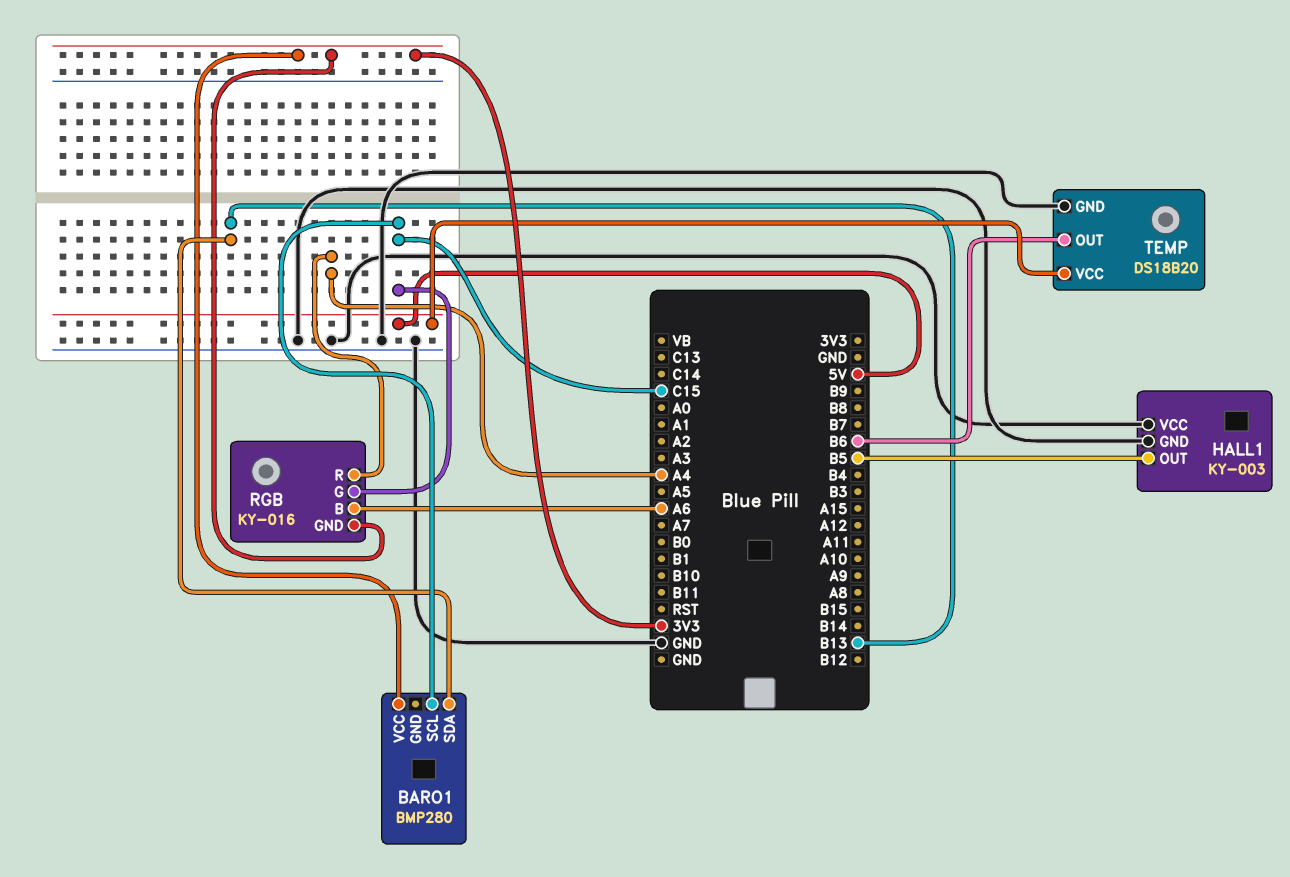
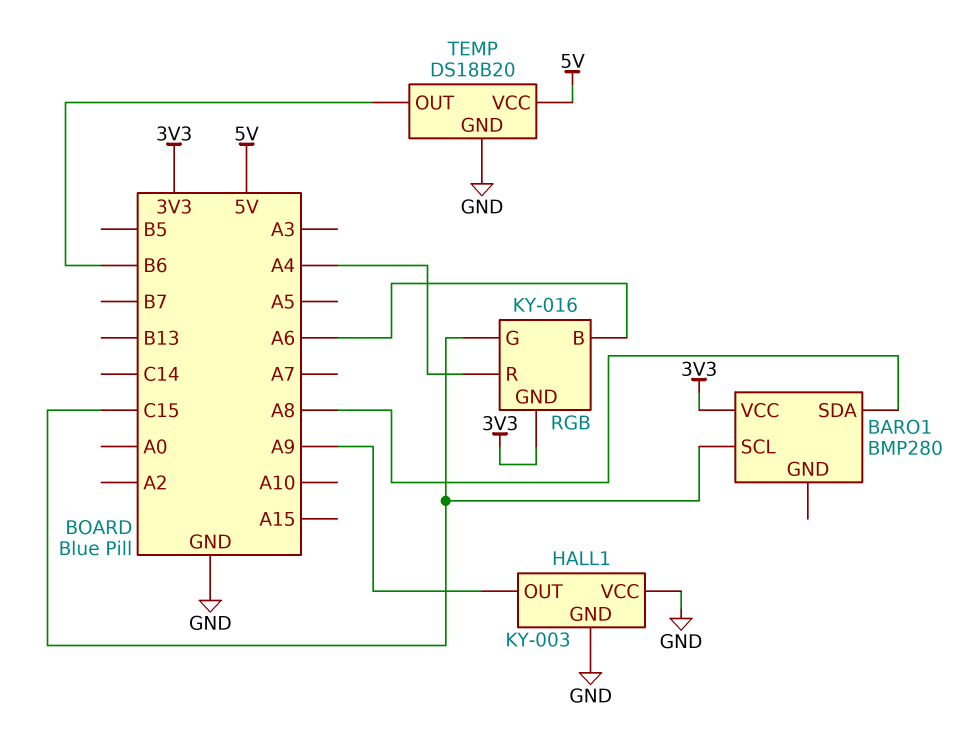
BARO1 pin SDA: B13 -> A8
HALL1 pin OUT: B5 -> A9

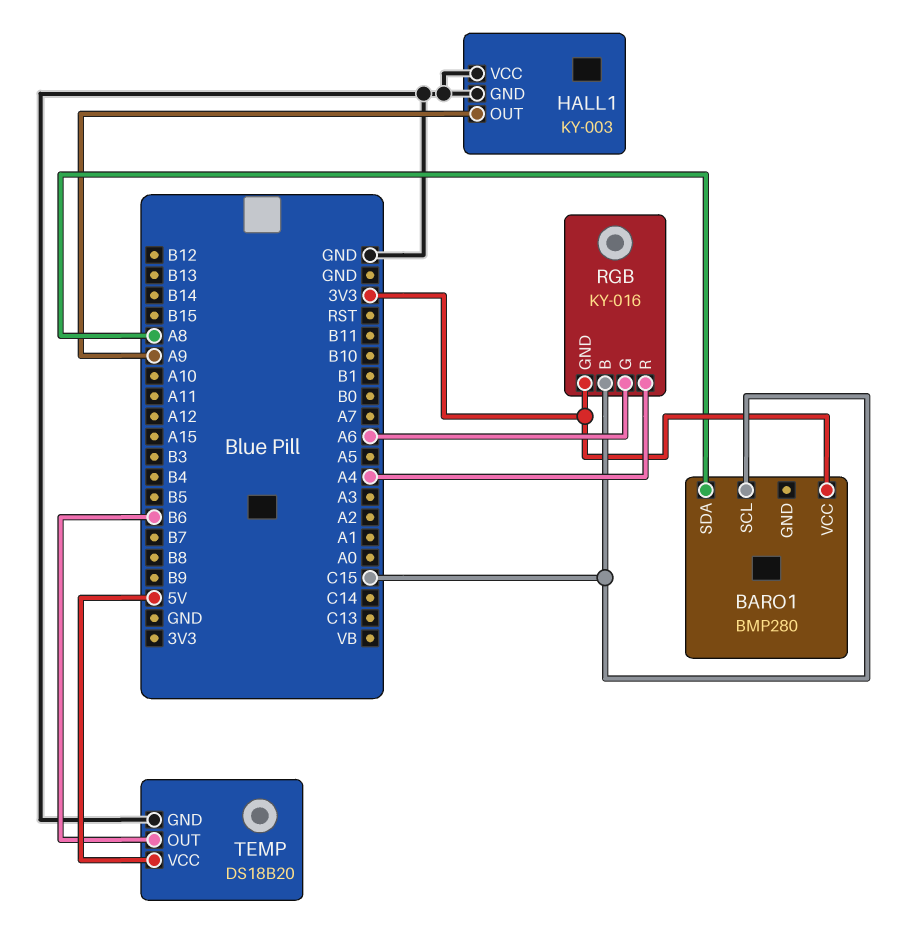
RGB pin B: A6 -> C15
RGB pin G: C15 -> A6

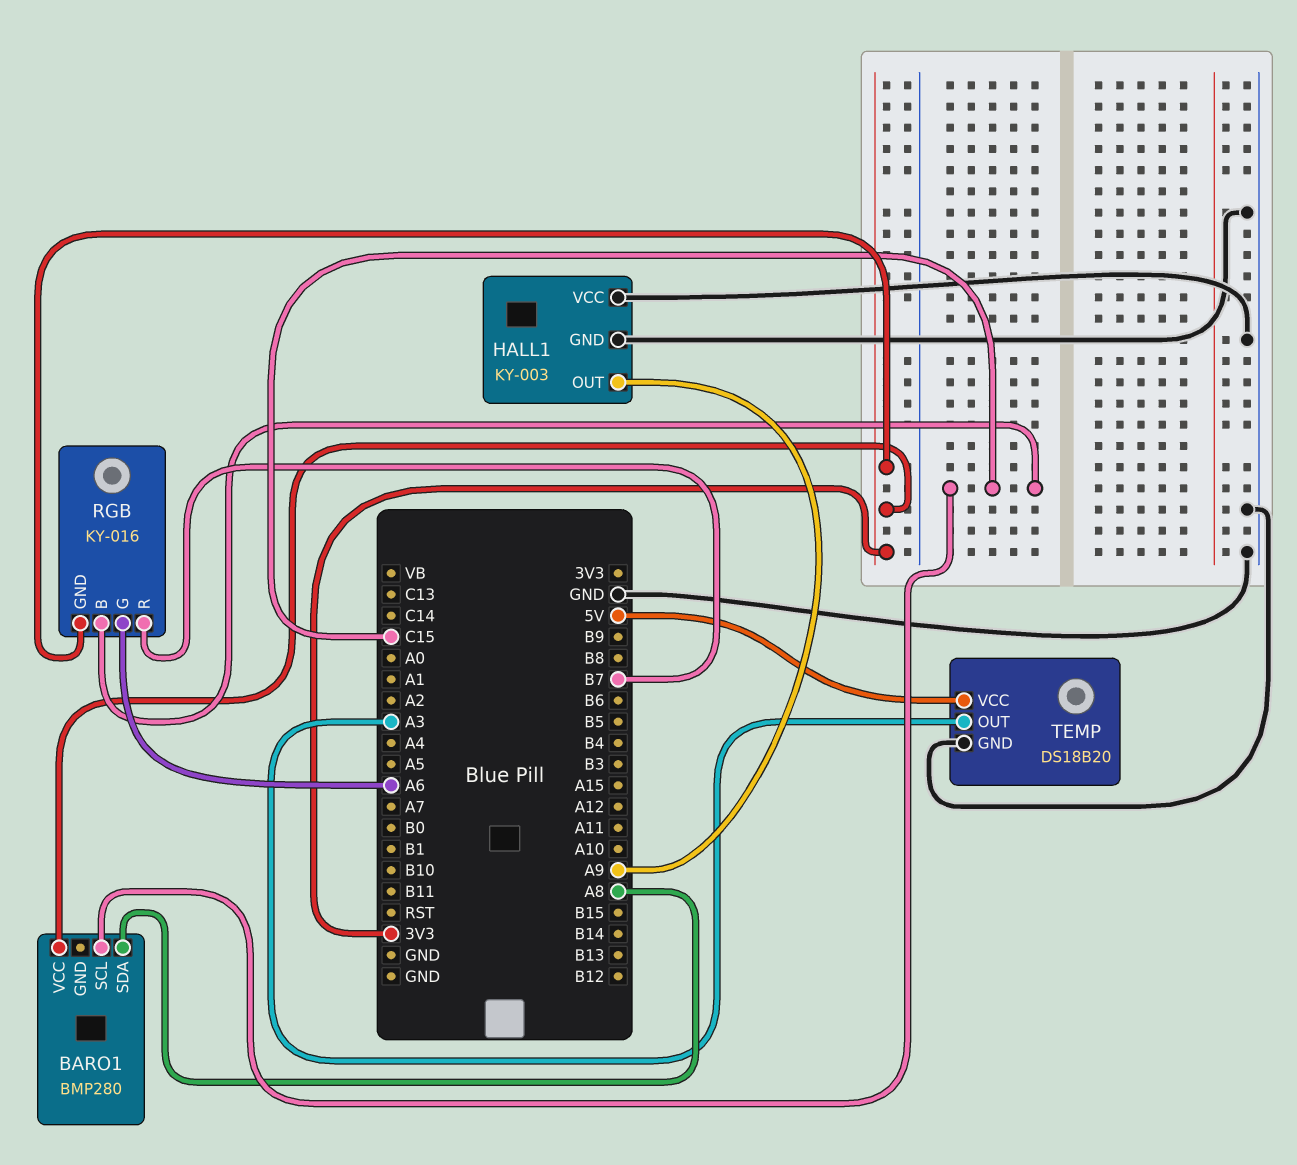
RGB pin R: A4 -> B7
TEMP pin OUT: B6 -> A3

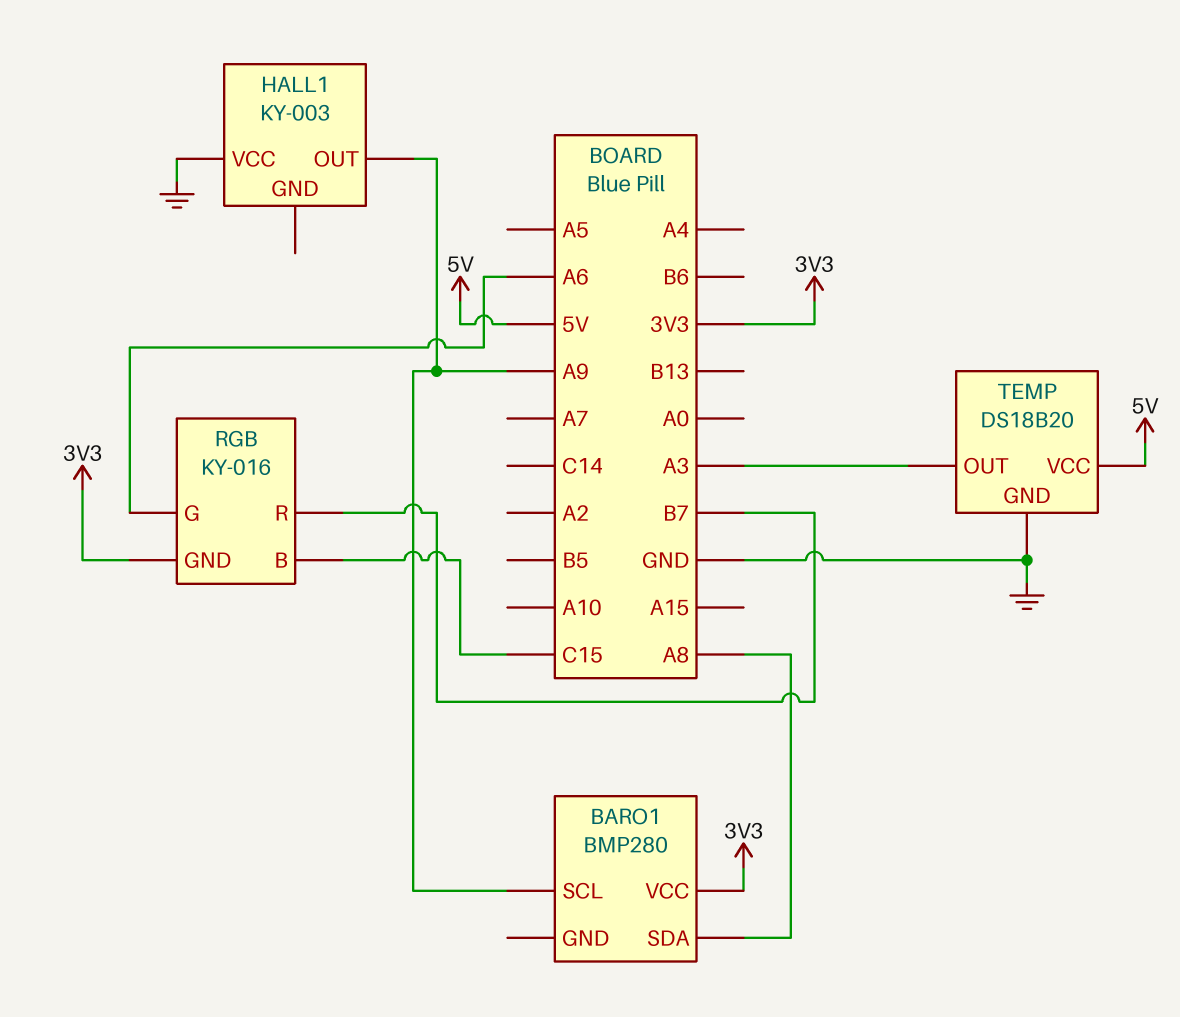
BARO1 pin SCL: C15 -> A9
HALL1 pin GND: GND -> none

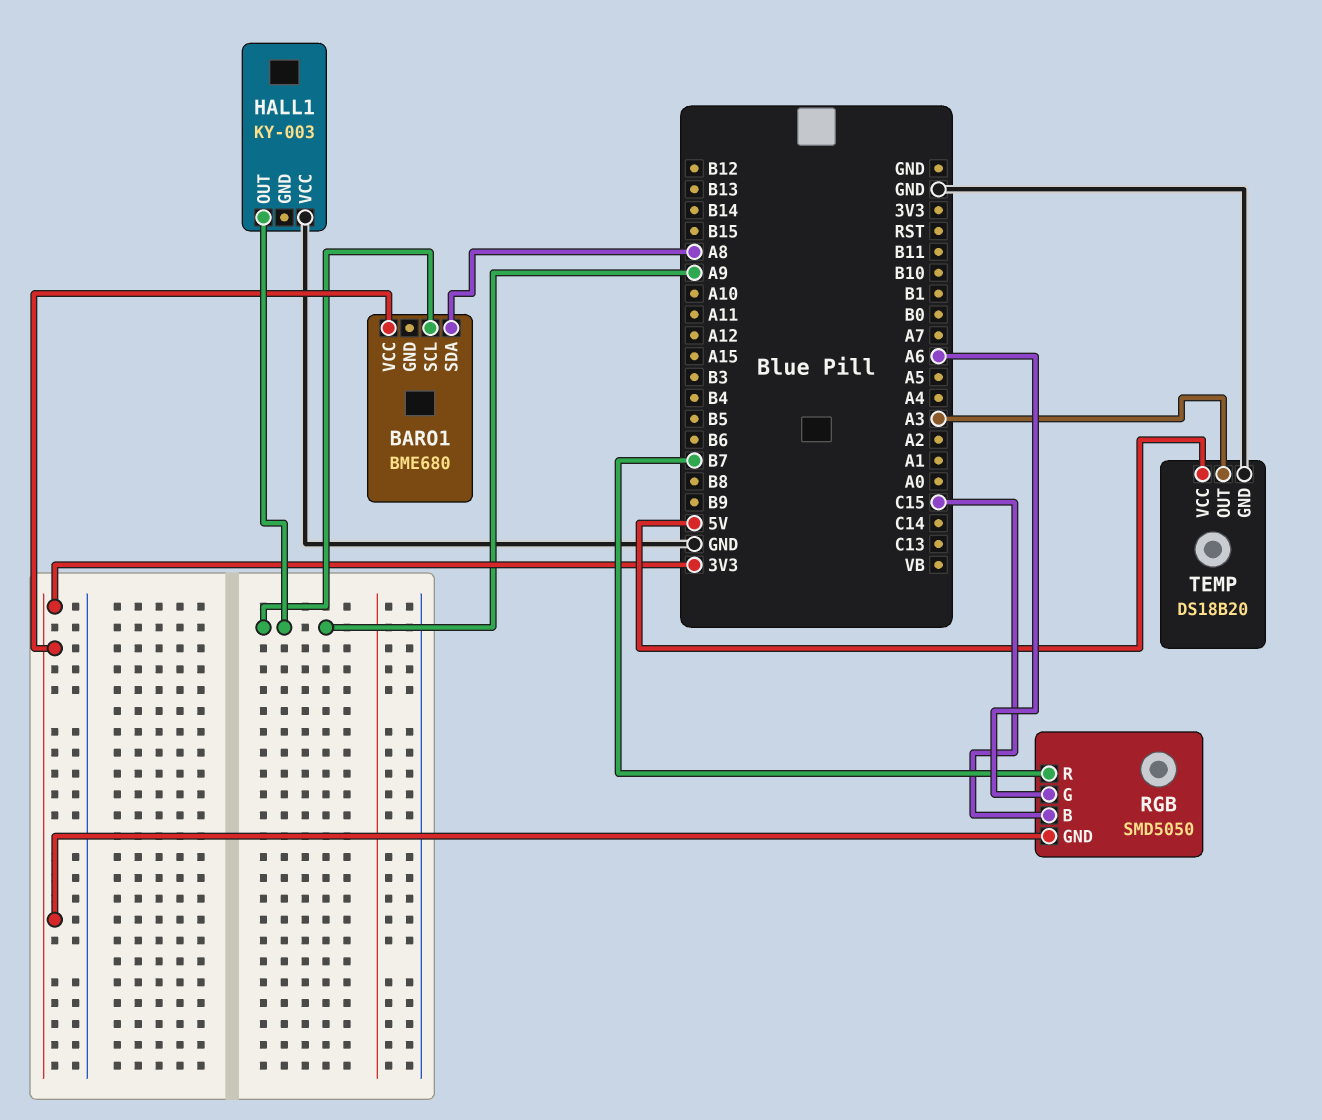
BARO1: BMP280 -> BME680
RGB: KY-016 -> SMD5050

